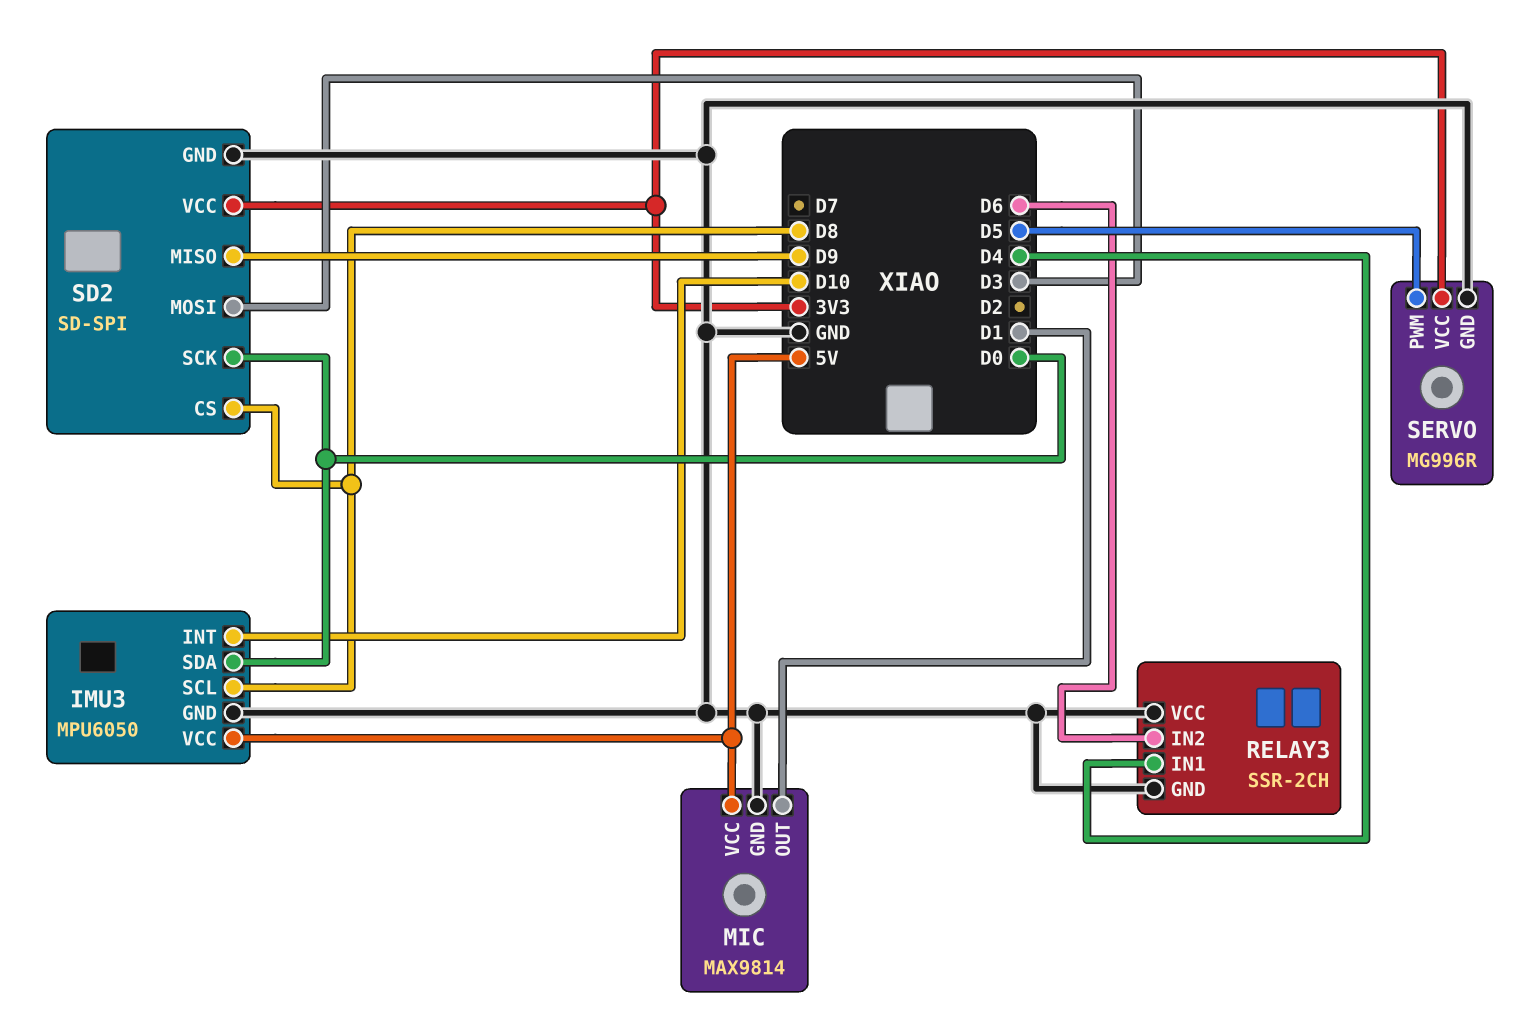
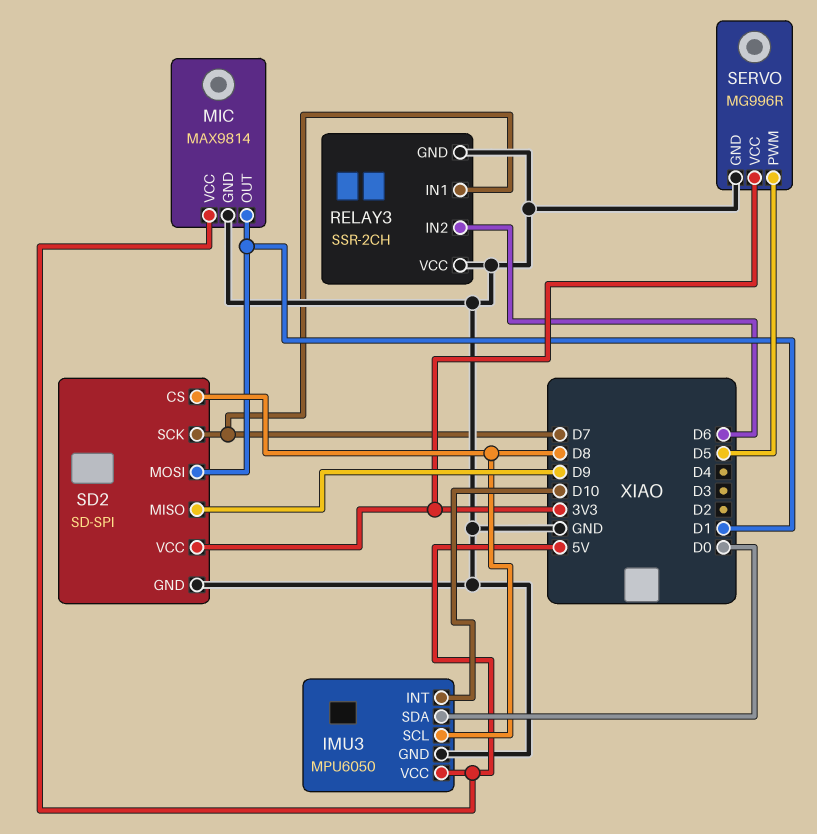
RELAY3 pin IN1: D4 -> D7
SD2 pin MOSI: D3 -> D1
SD2 pin SCK: D0 -> D7

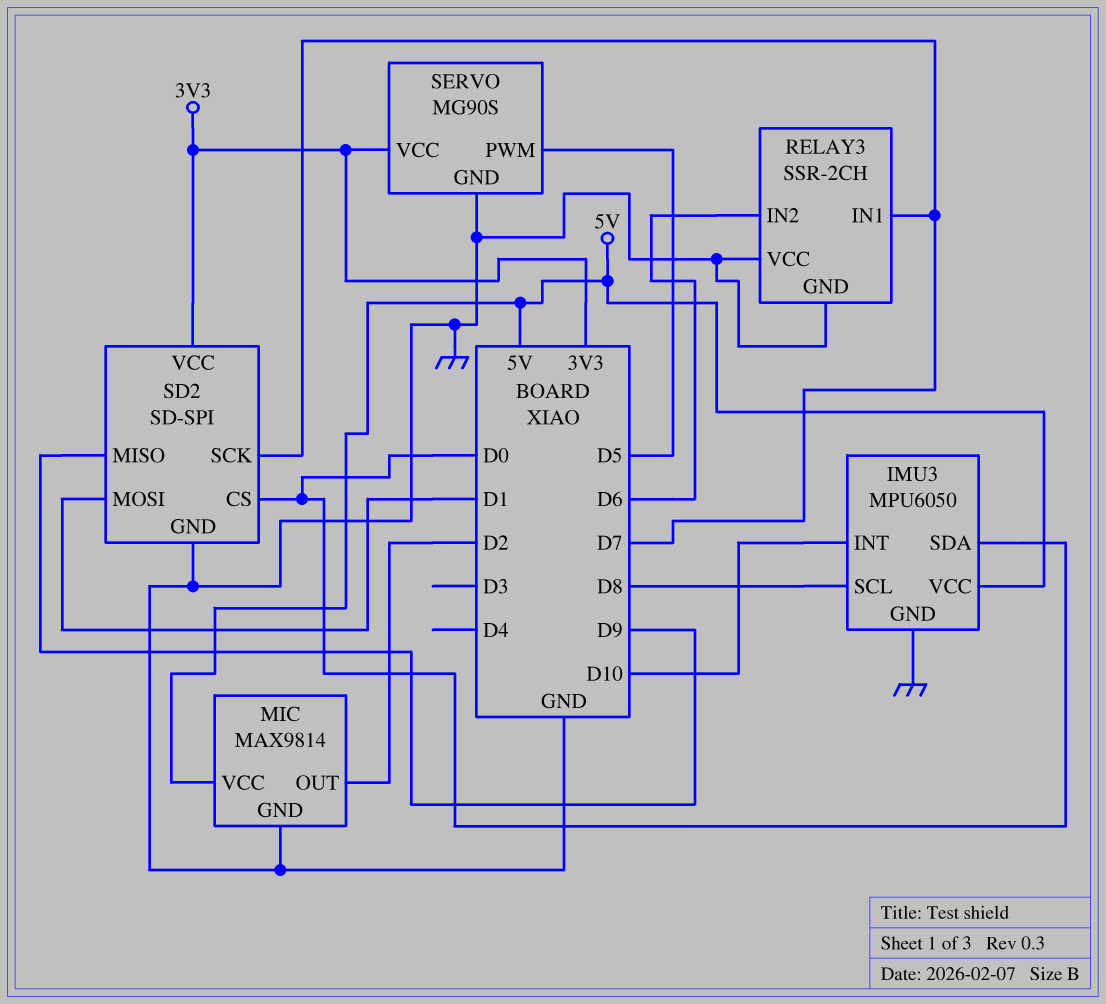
MIC pin OUT: D1 -> D2
SD2 pin CS: D8 -> D0
SERVO: MG996R -> MG90S

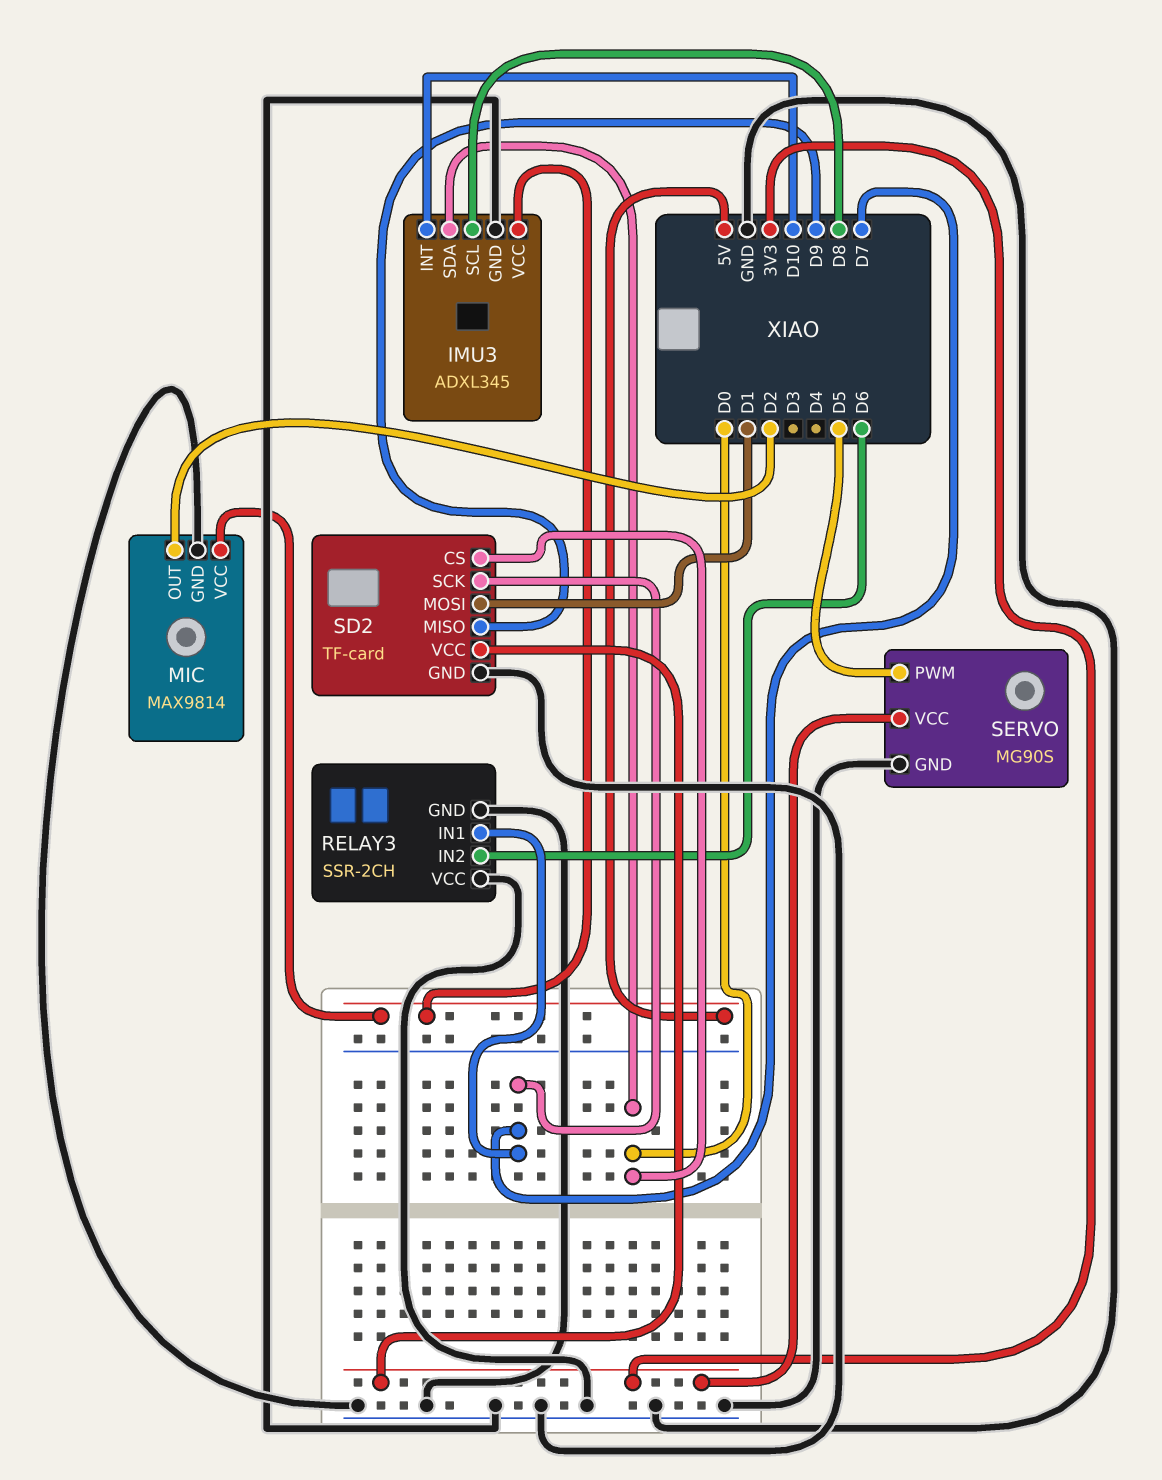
IMU3: MPU6050 -> ADXL345
SD2: SD-SPI -> TF-card

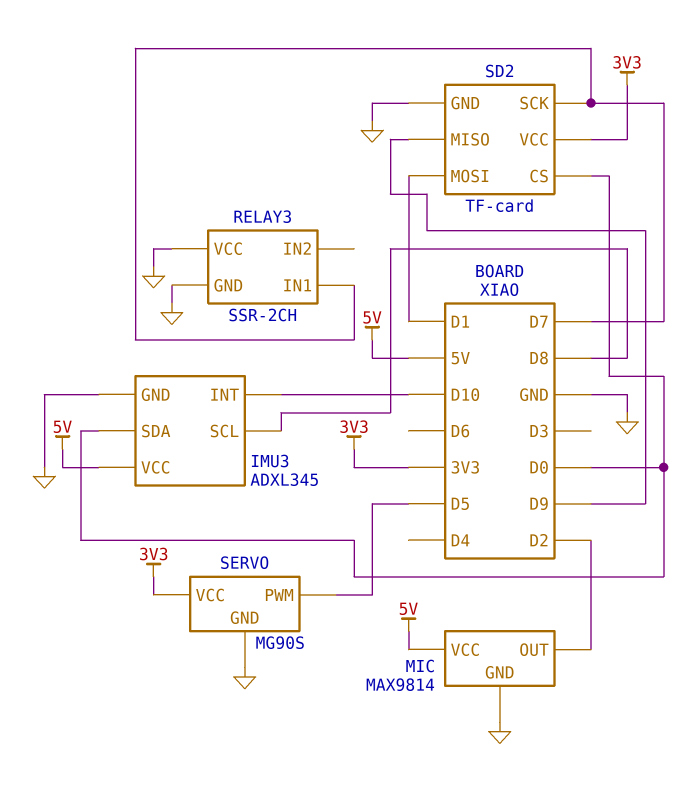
RELAY3 pin IN2: D6 -> none

